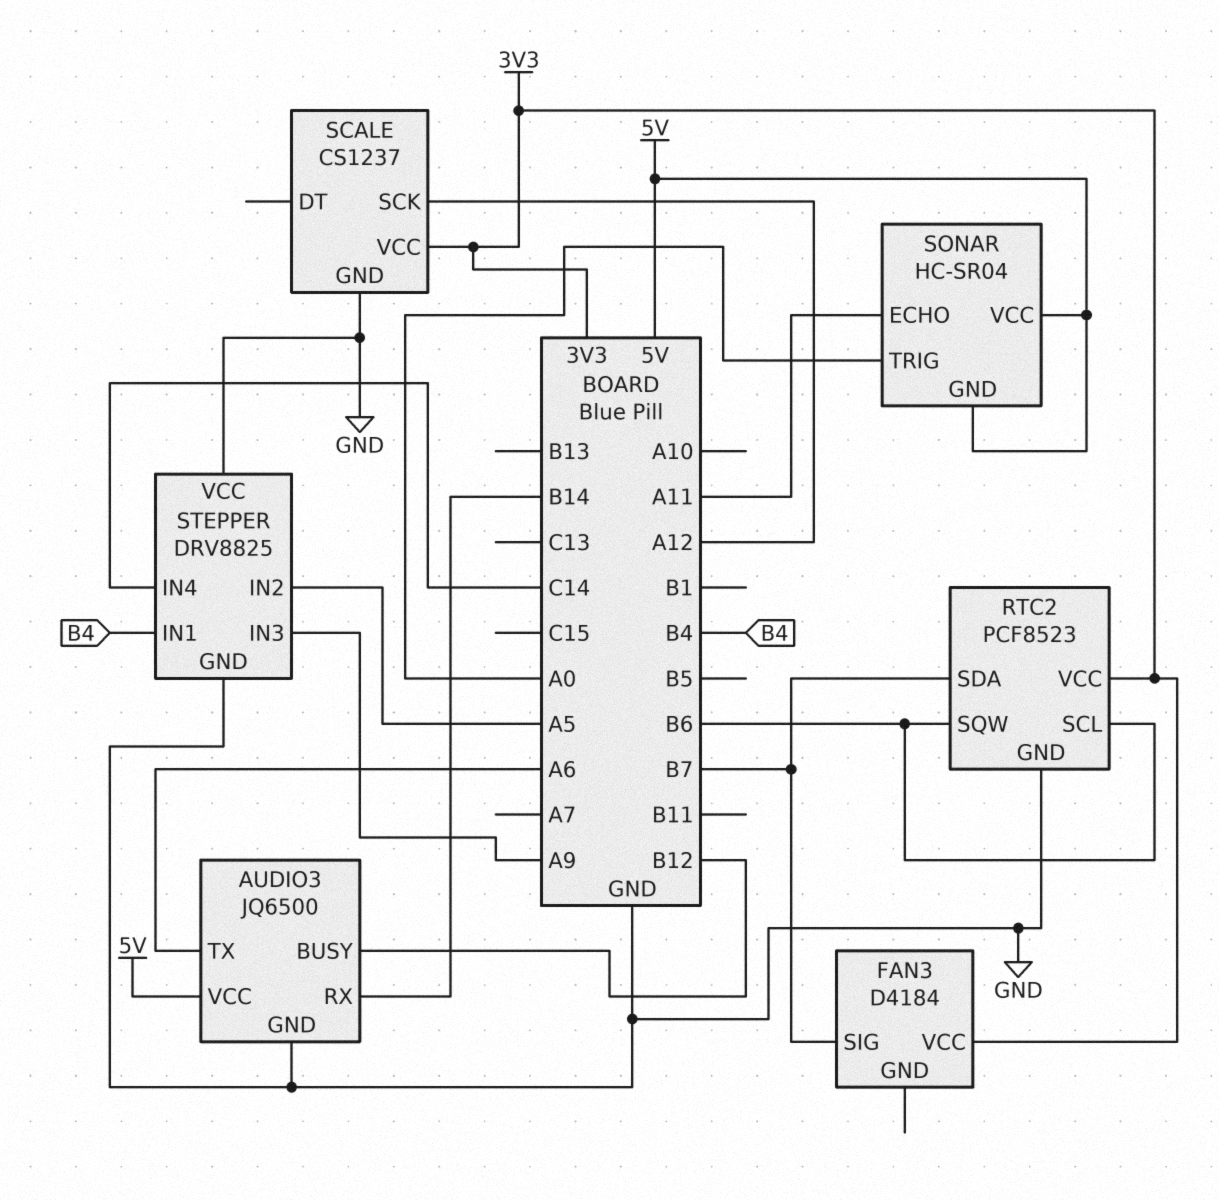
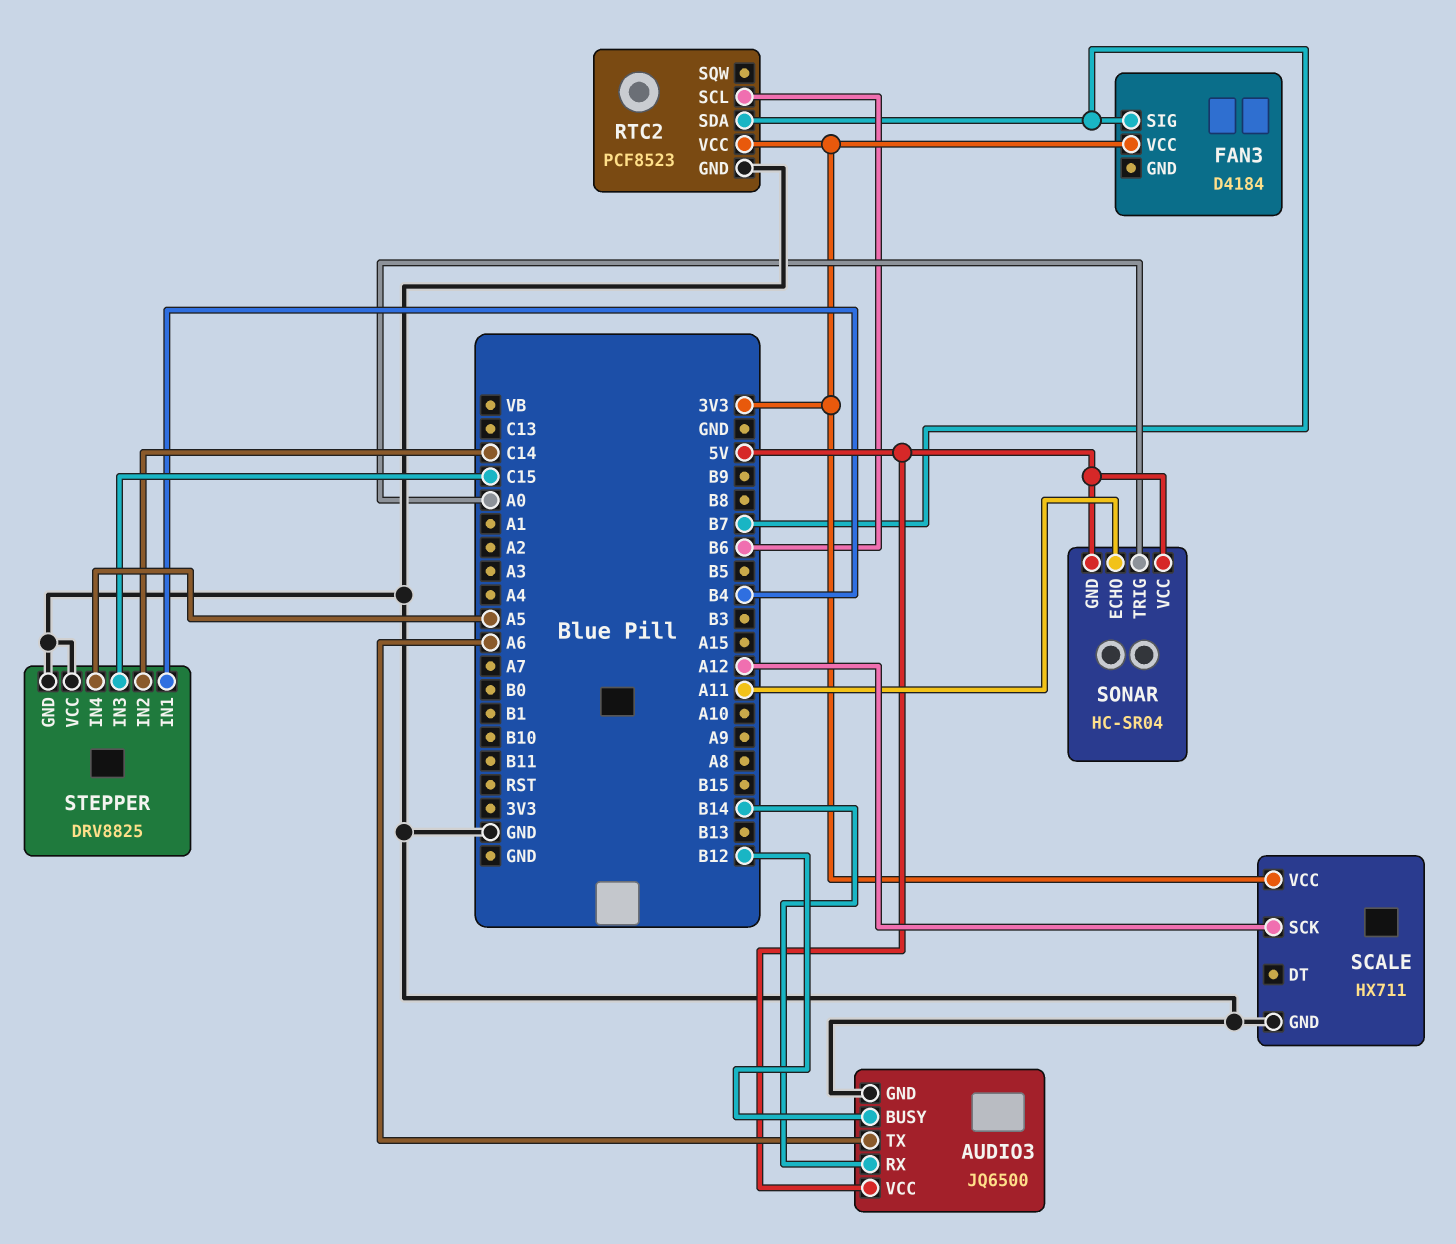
RTC2 pin SQW: B6 -> none
SCALE: CS1237 -> HX711
STEPPER pin IN2: A5 -> C14
STEPPER pin IN3: A9 -> C15
STEPPER pin IN4: C14 -> A5

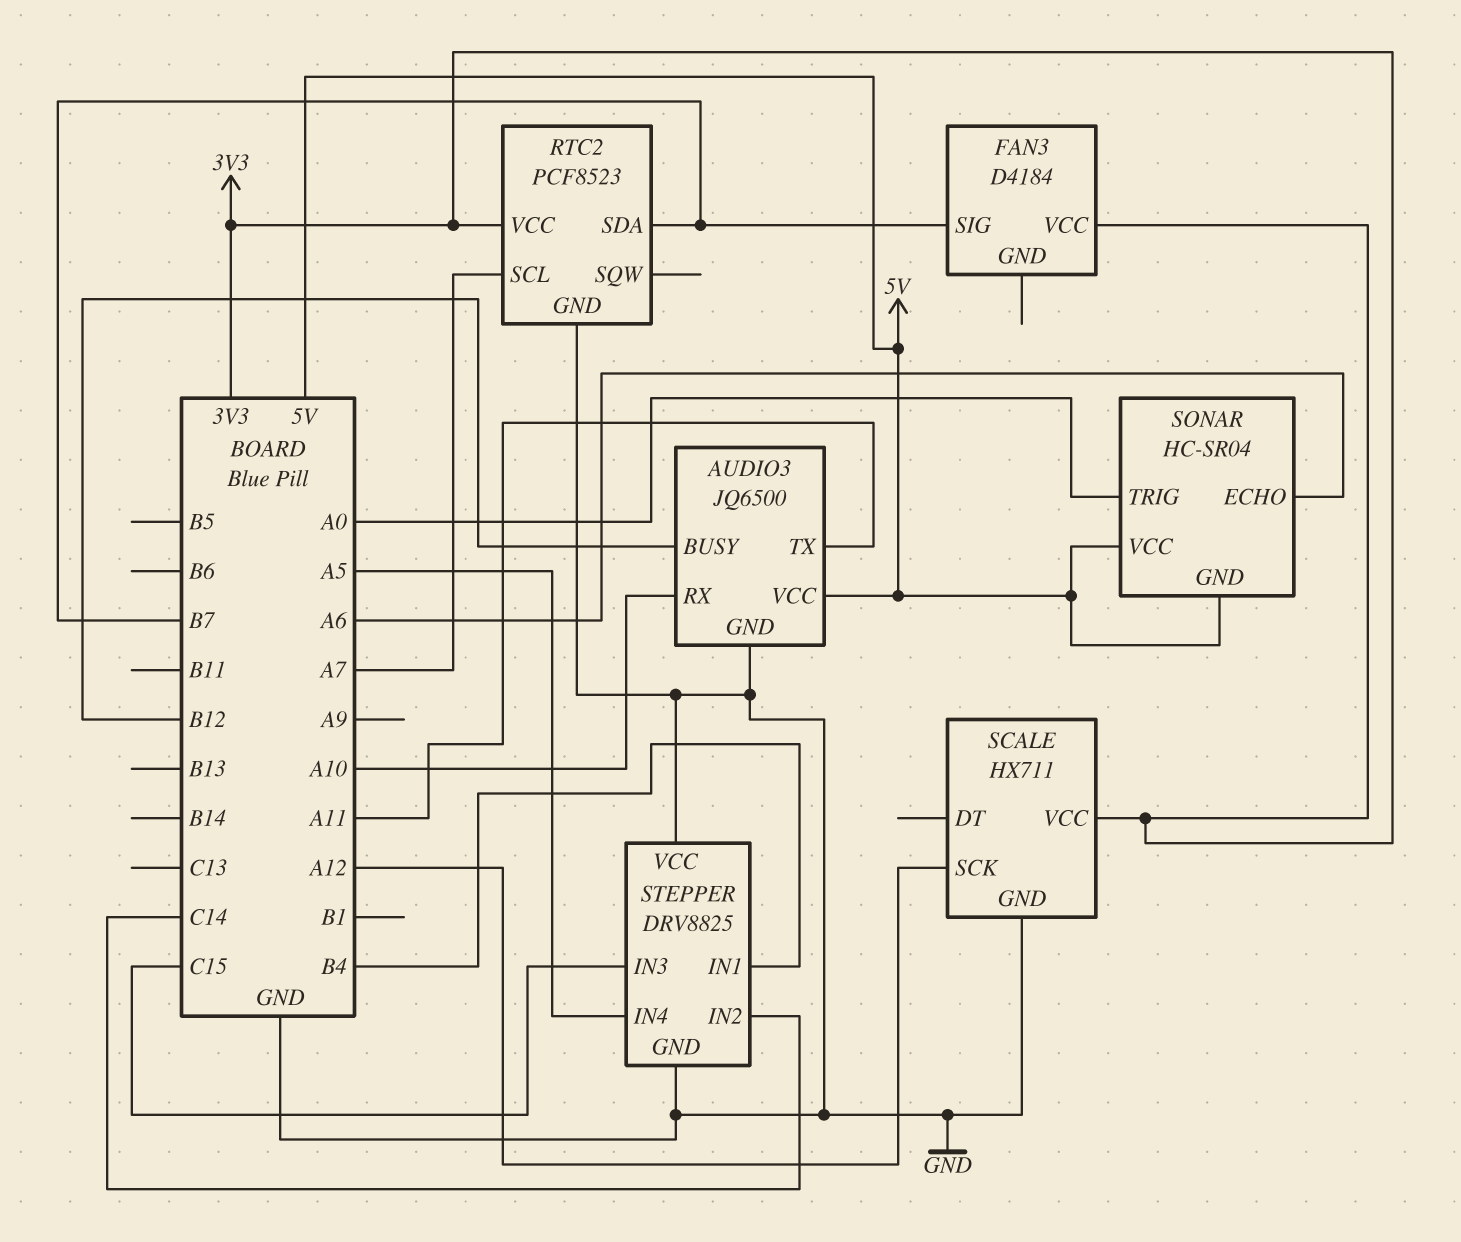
AUDIO3 pin RX: B14 -> A10
AUDIO3 pin TX: A6 -> A11
RTC2 pin SCL: B6 -> A7
SONAR pin ECHO: A11 -> A6

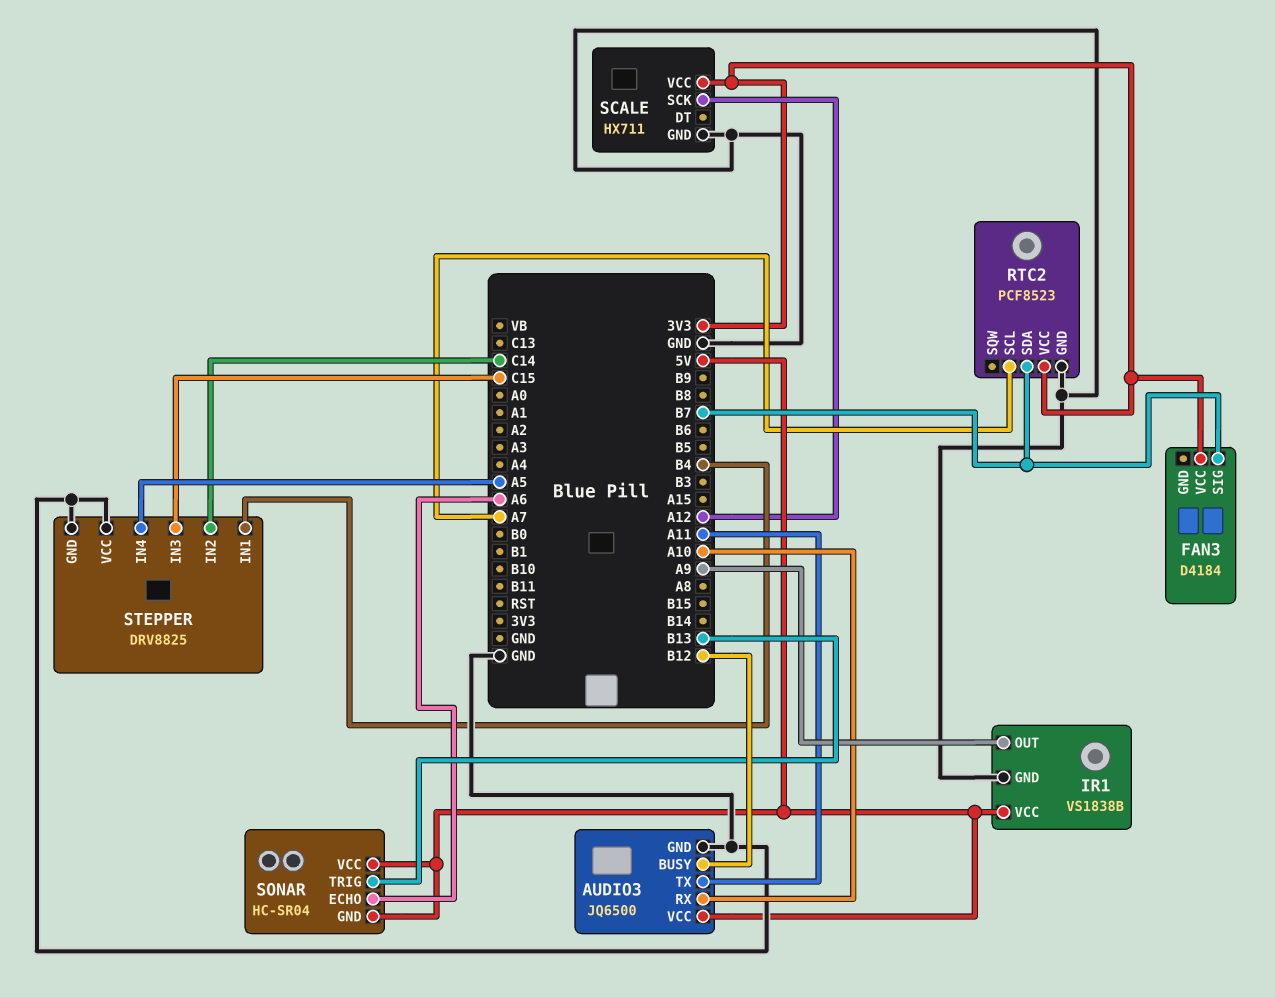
IR1: none -> VS1838B
IR1 pin GND: none -> GND
IR1 pin OUT: none -> A9
IR1 pin VCC: none -> 5V
SONAR pin TRIG: A0 -> B13

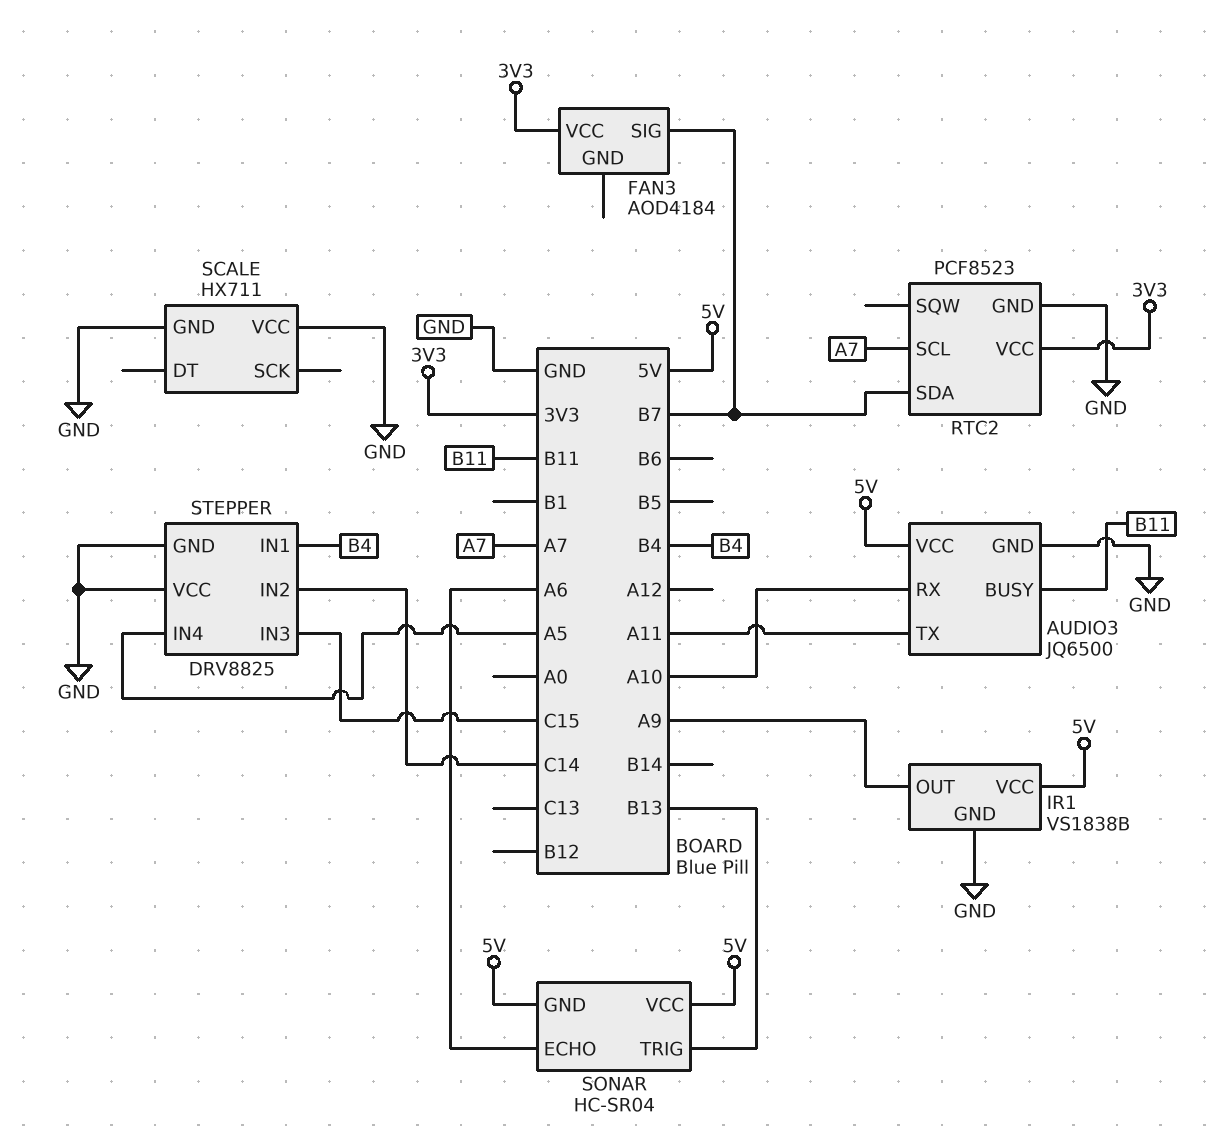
AUDIO3 pin BUSY: B12 -> B11
FAN3: D4184 -> AOD4184
SCALE pin SCK: A12 -> none
SCALE pin VCC: 3V3 -> GND

